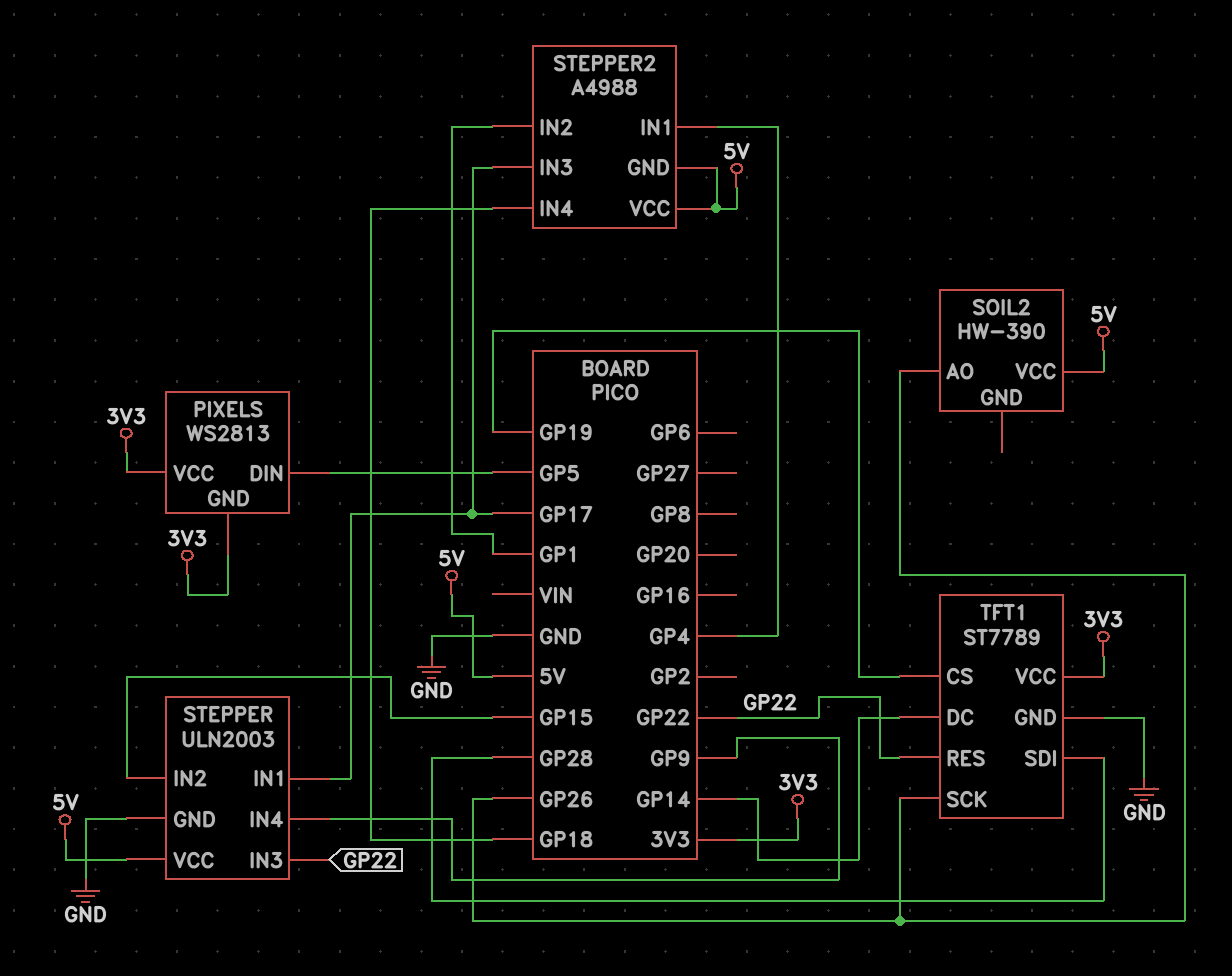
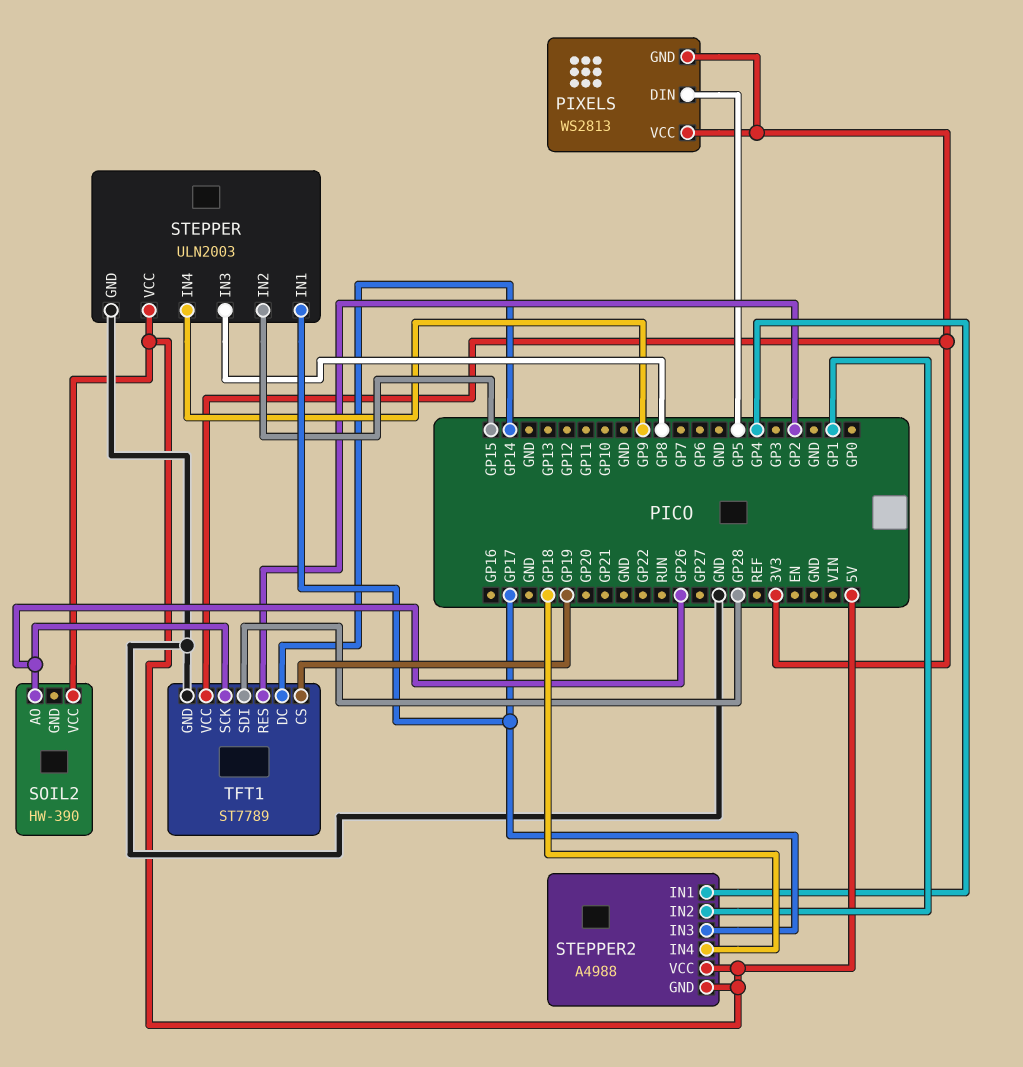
STEPPER pin IN3: GP22 -> GP8
TFT1 pin RES: GP22 -> GP2

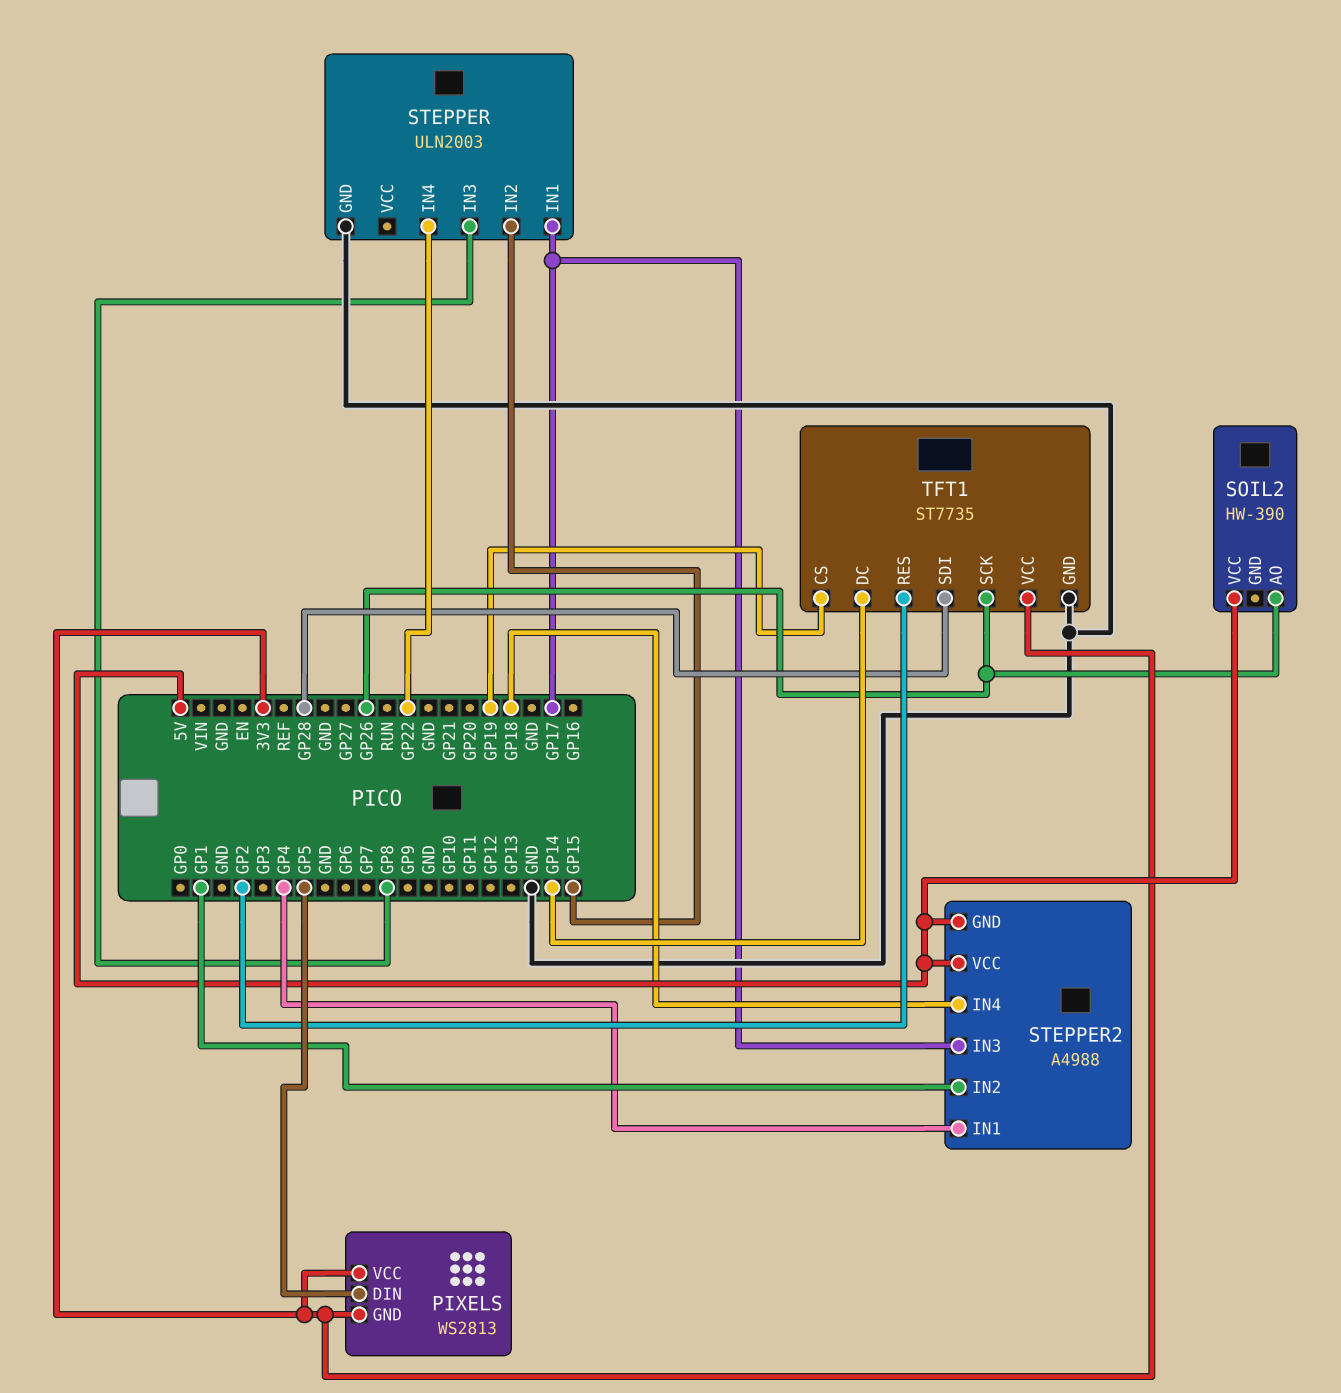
STEPPER pin IN4: GP9 -> GP22
STEPPER pin VCC: 5V -> none
TFT1: ST7789 -> ST7735

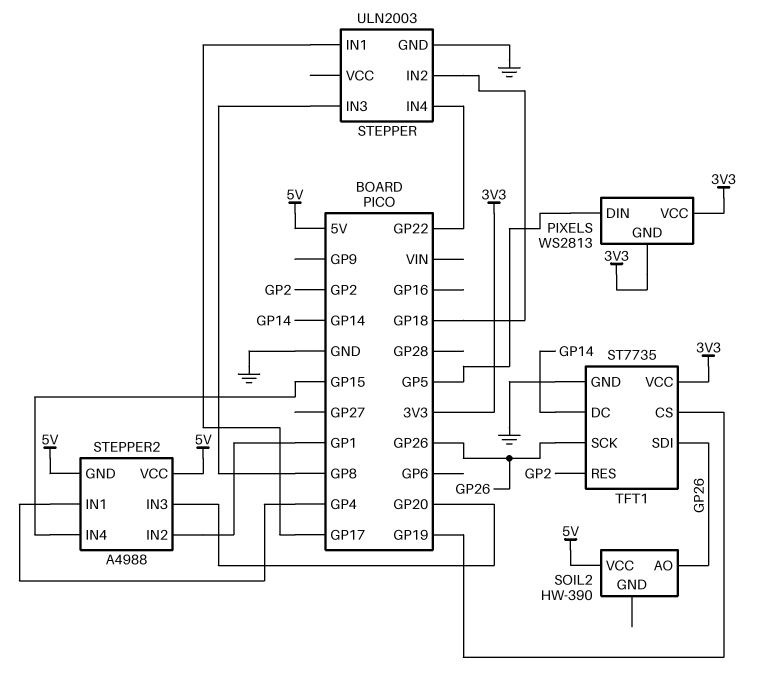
STEPPER pin IN2: GP15 -> GP18
STEPPER2 pin IN3: GP17 -> GP20
STEPPER2 pin IN4: GP18 -> GP15
TFT1 pin SDI: GP28 -> GP26

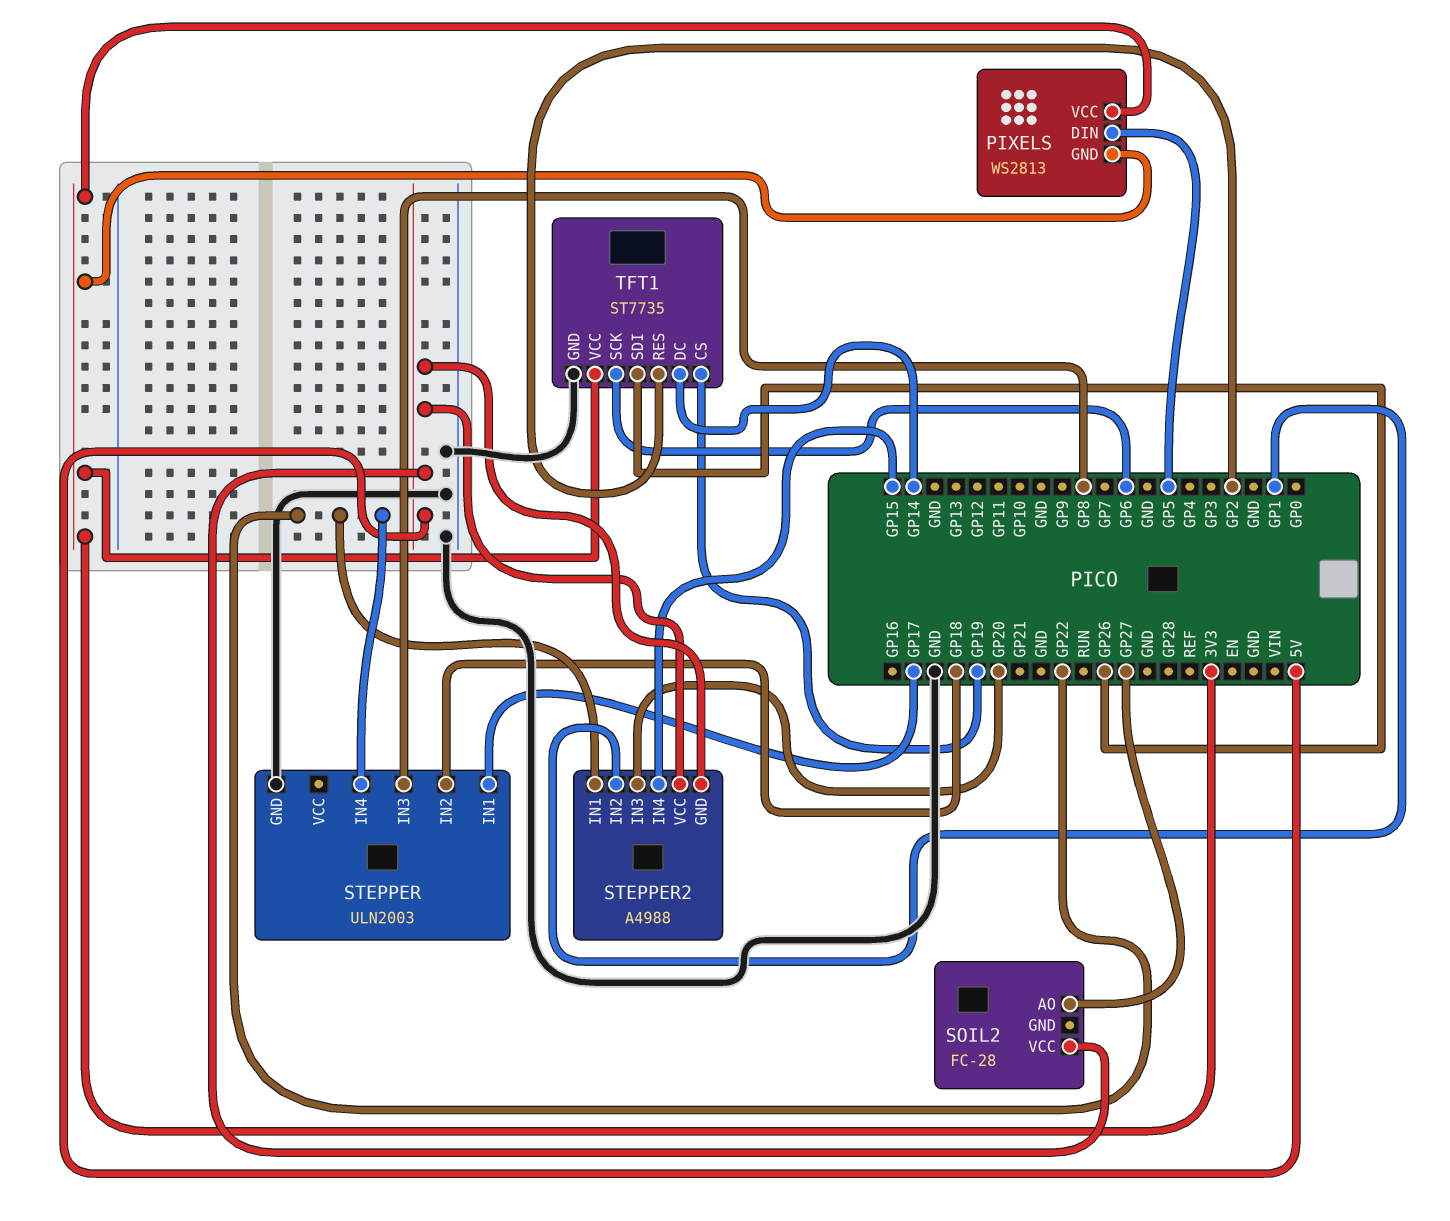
SOIL2: HW-390 -> FC-28
SOIL2 pin AO: GP26 -> GP27
STEPPER2 pin IN1: GP4 -> GP22
TFT1 pin SCK: GP26 -> GP6

